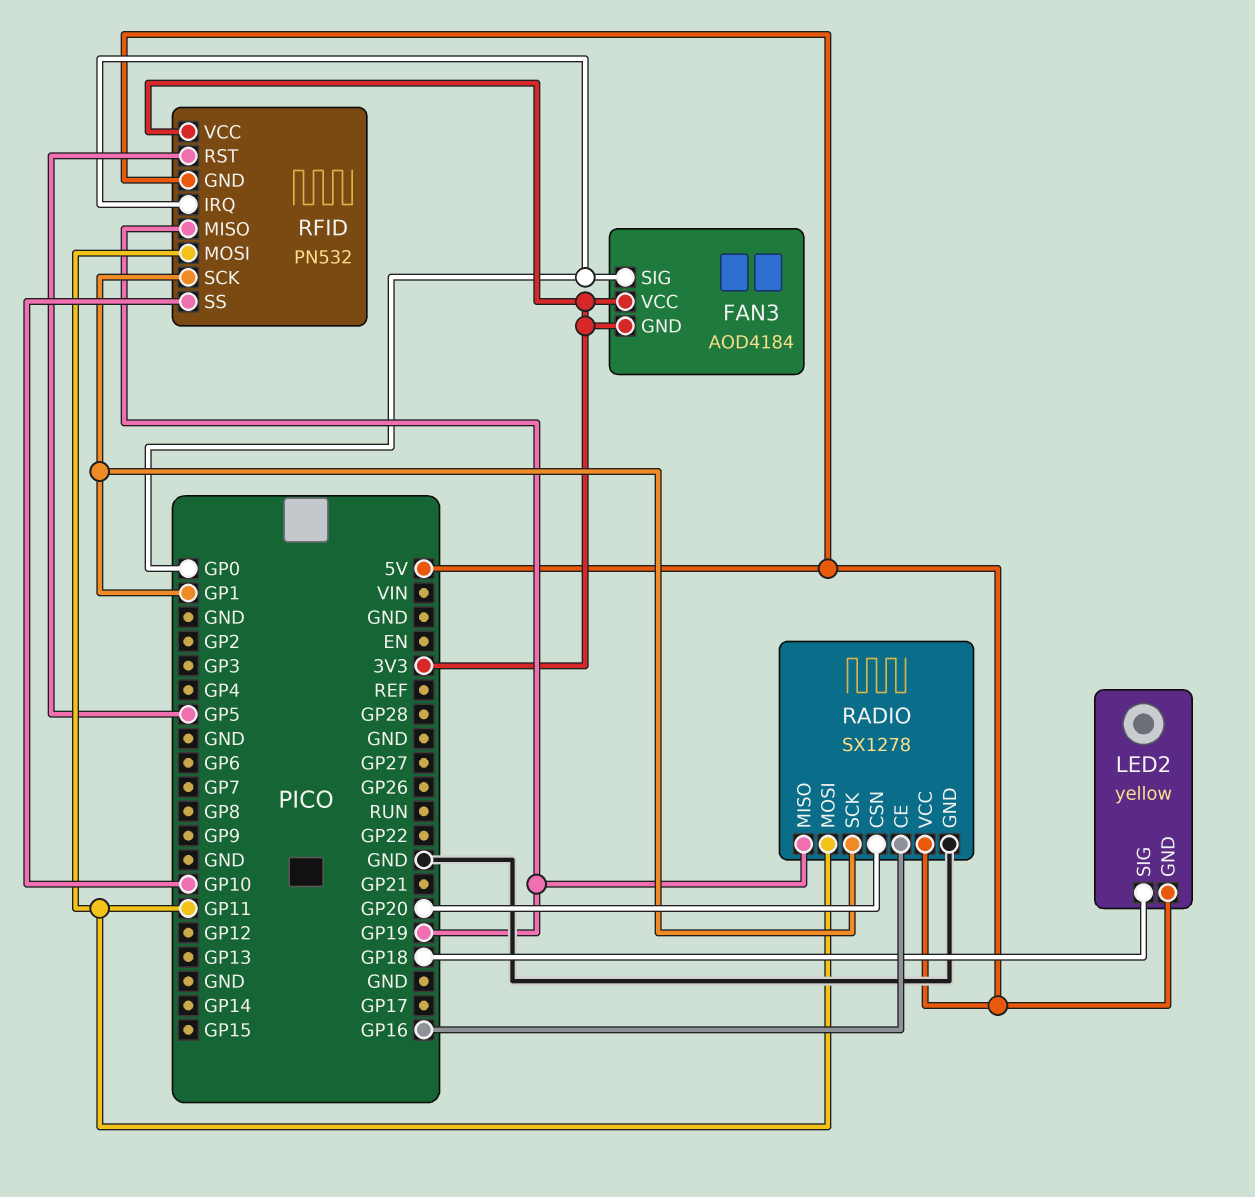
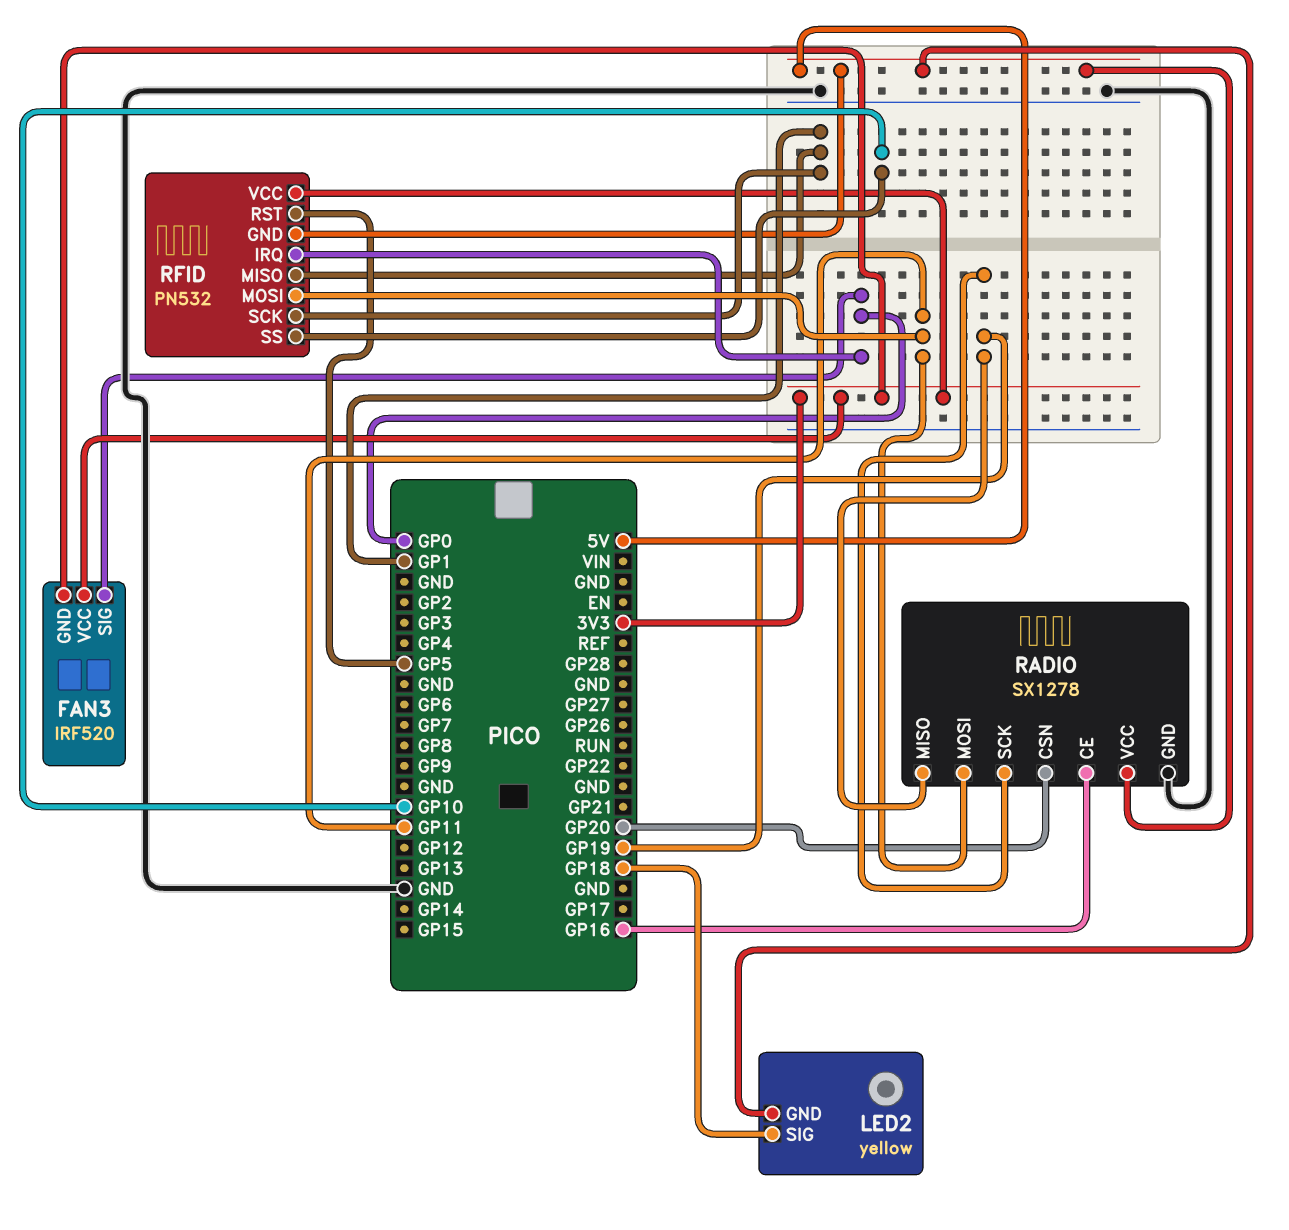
FAN3: AOD4184 -> IRF520
RADIO pin SCK: GP1 -> GP19
RFID pin MISO: GP19 -> GP1

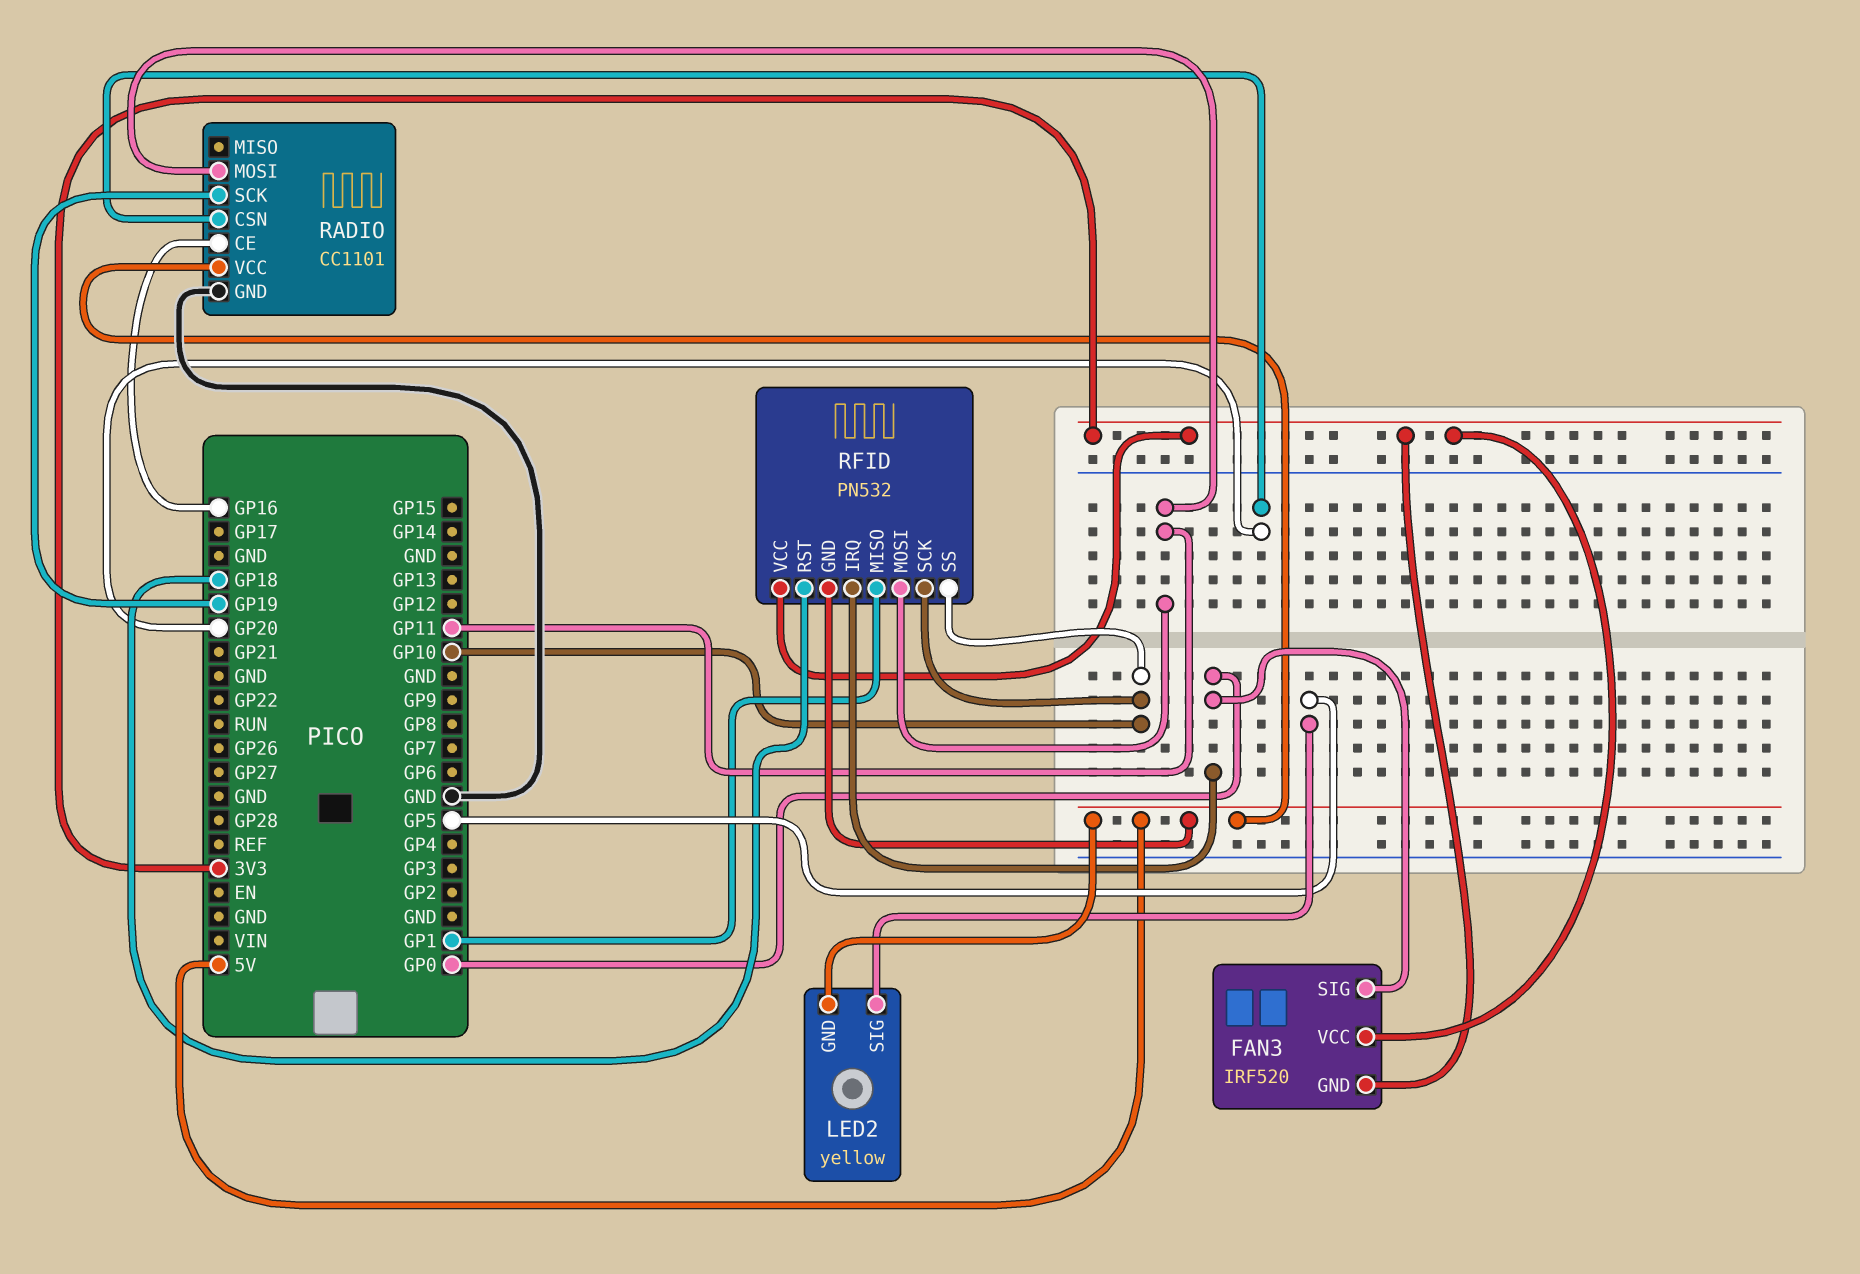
LED2 pin SIG: GP18 -> GP5
RADIO: SX1278 -> CC1101
RADIO pin MISO: GP19 -> none
RFID pin RST: GP5 -> GP18
RFID pin SCK: GP1 -> GP10

